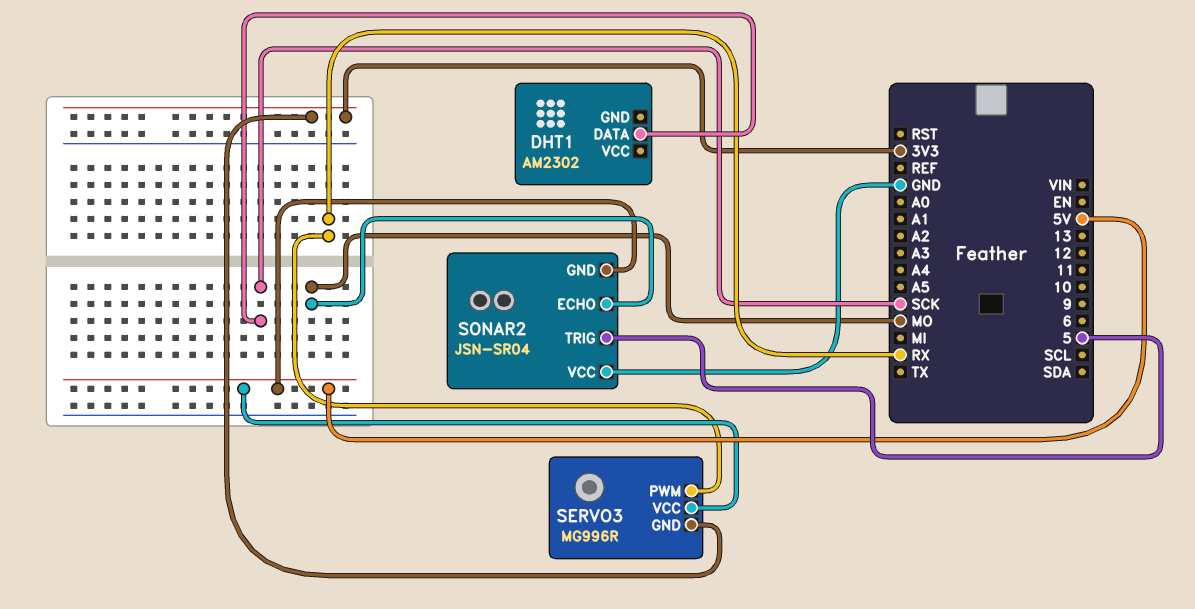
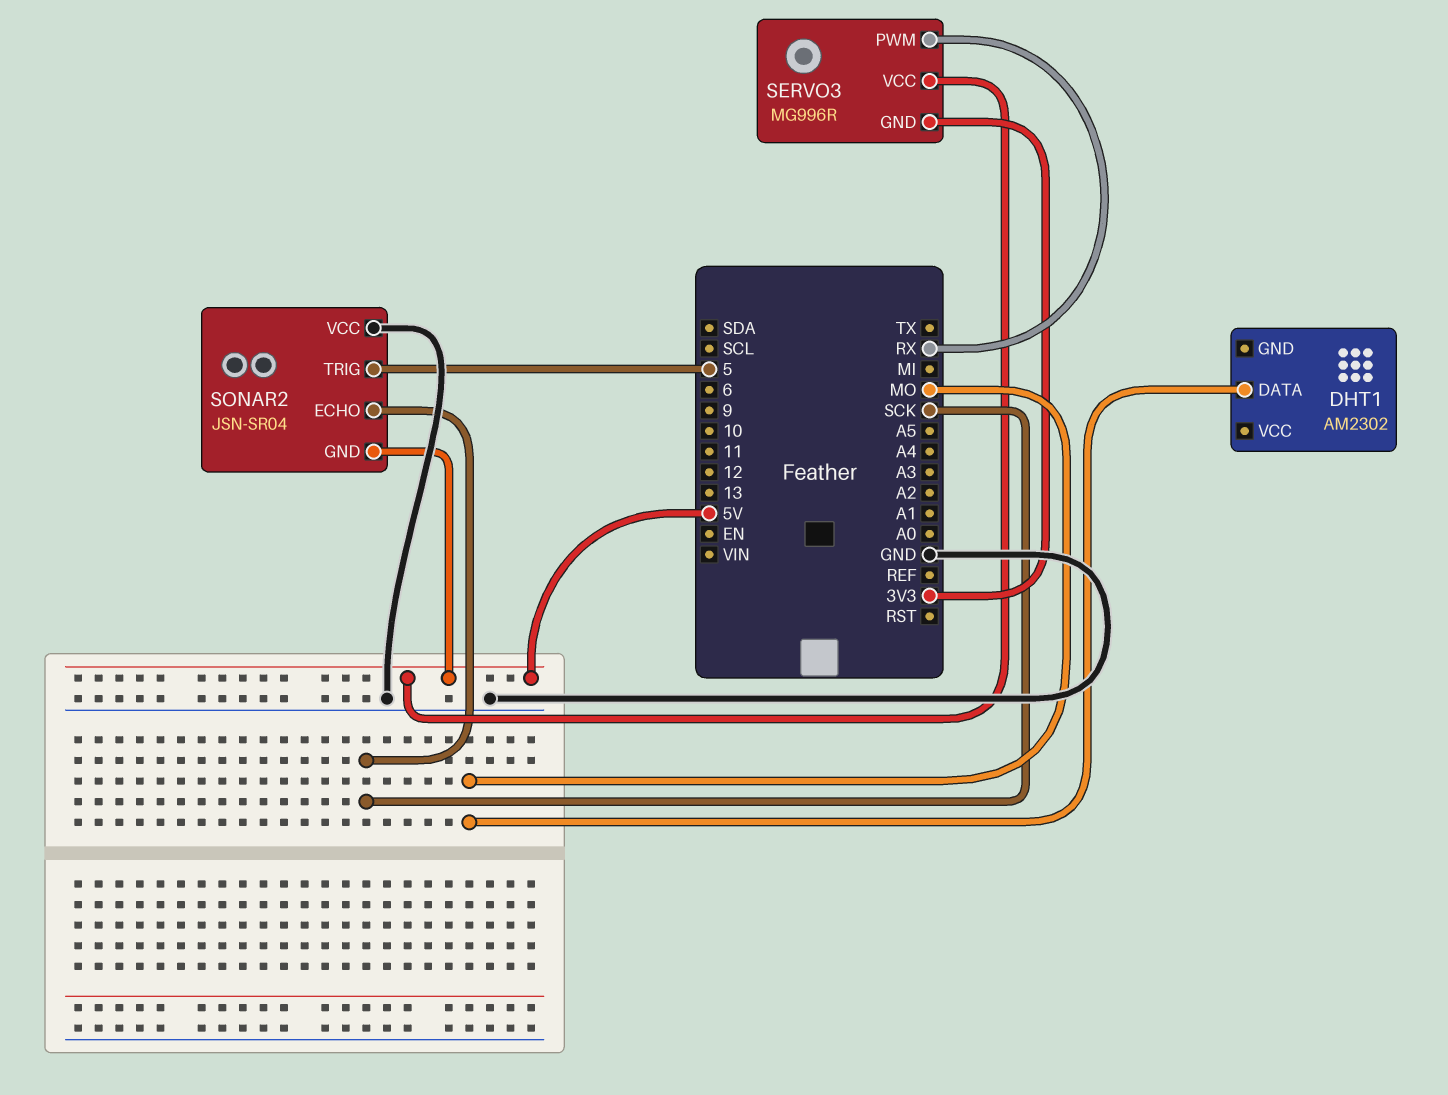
DHT1 pin DATA: SCK -> MO
SONAR2 pin ECHO: MO -> SCK

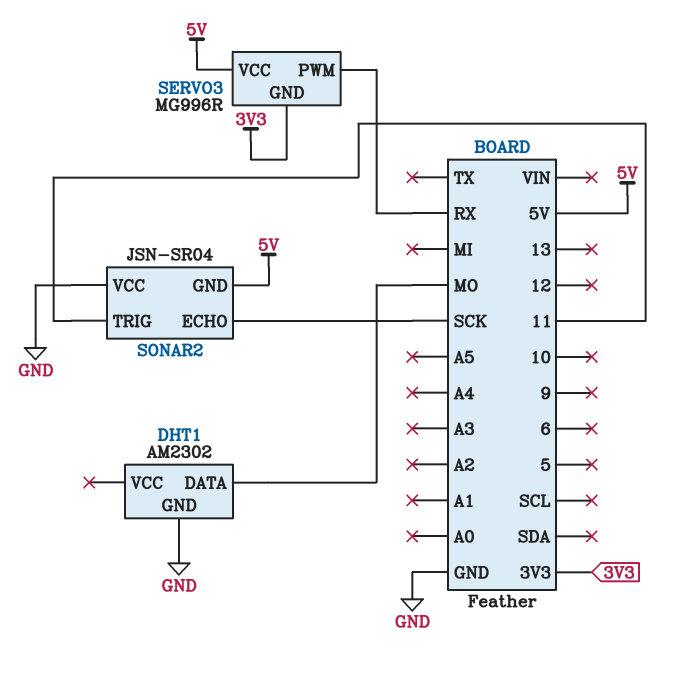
DHT1 pin GND: none -> GND
SONAR2 pin TRIG: 5 -> 11

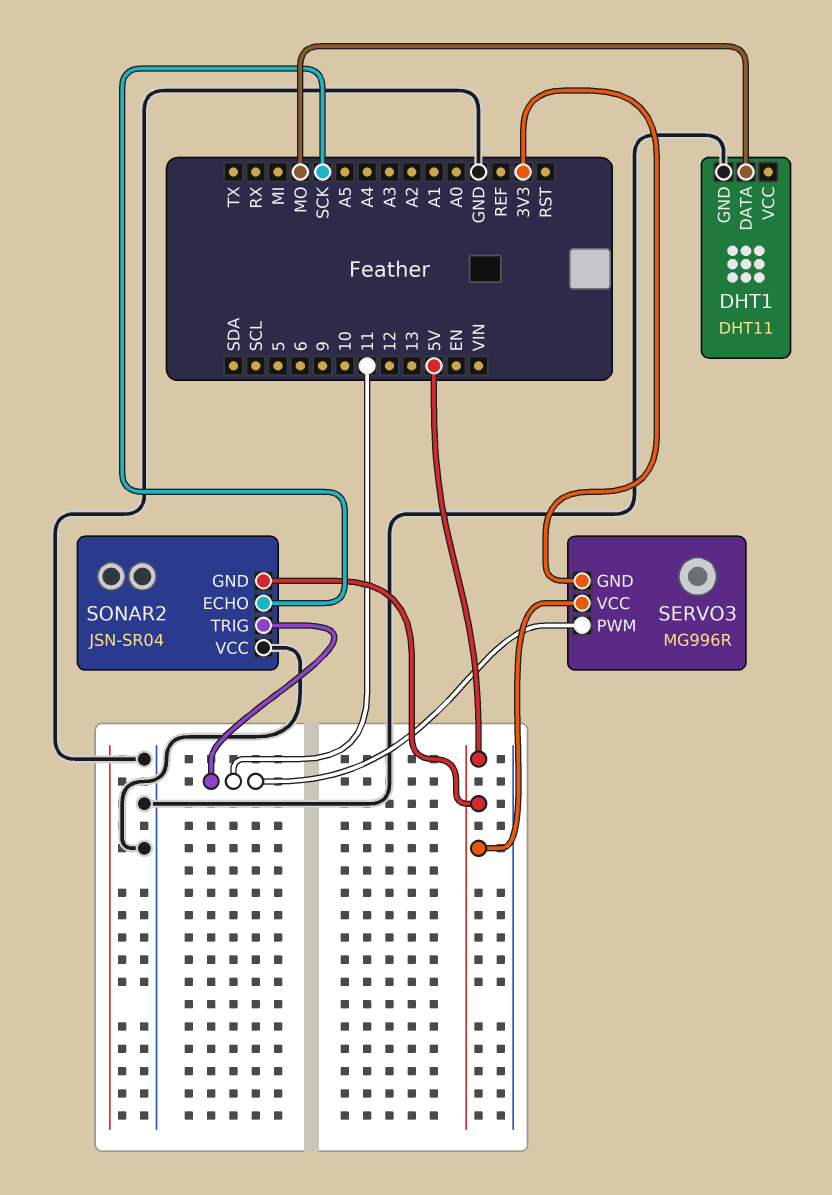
DHT1: AM2302 -> DHT11
SERVO3 pin PWM: RX -> 11

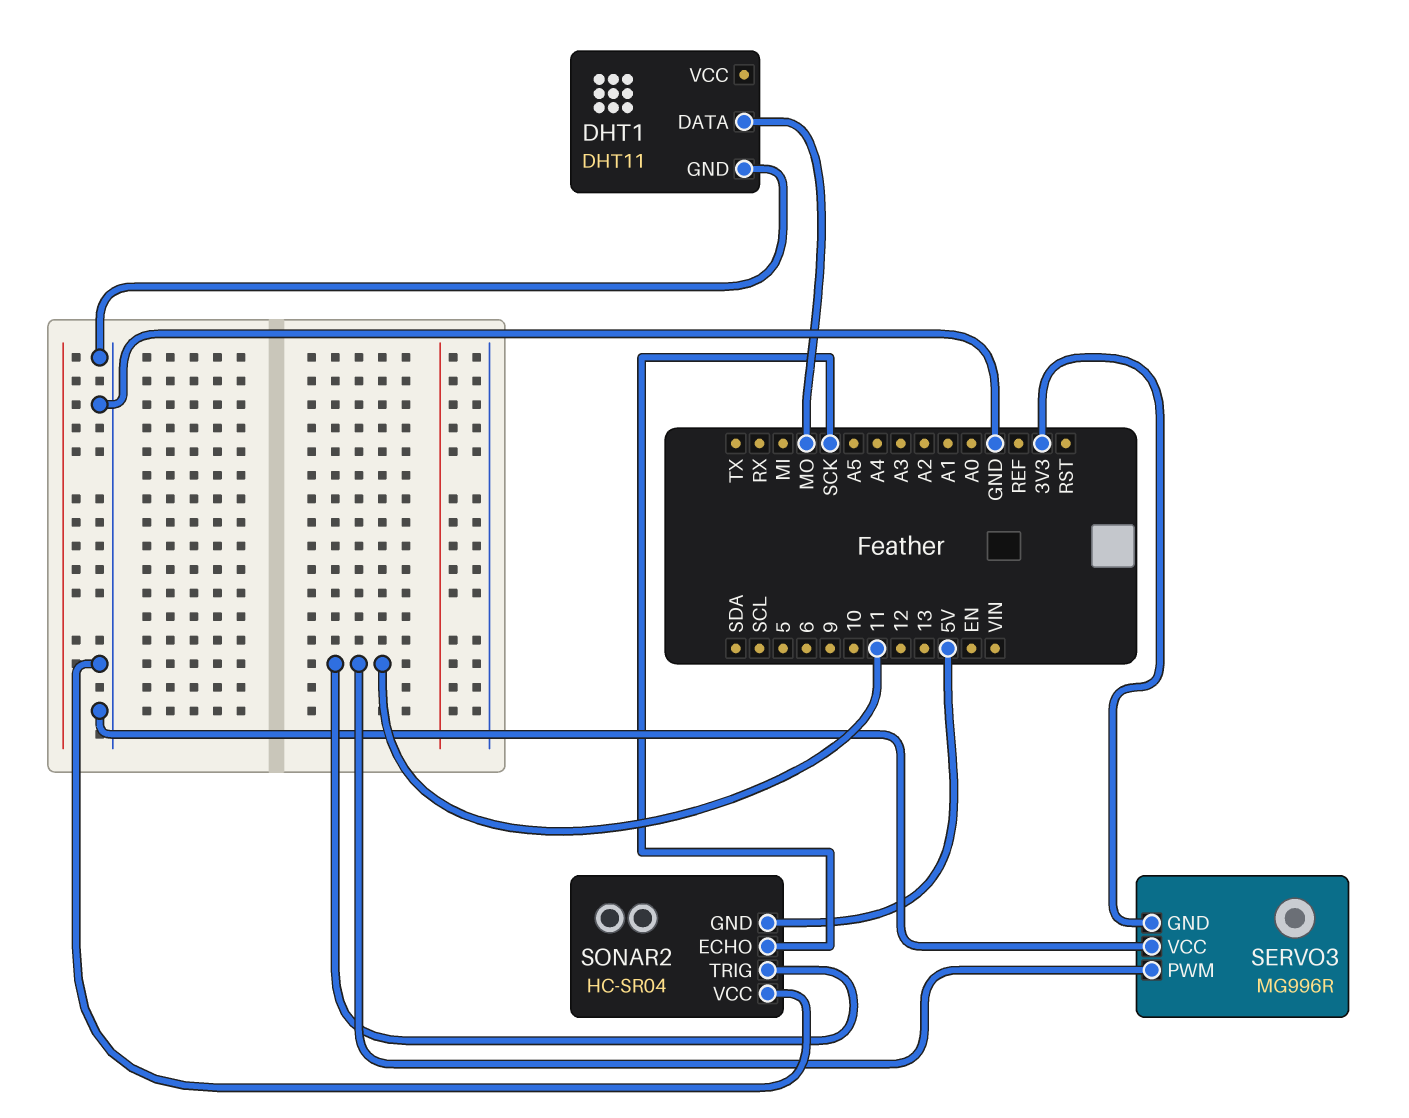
SERVO3 pin VCC: 5V -> GND
SONAR2: JSN-SR04 -> HC-SR04

